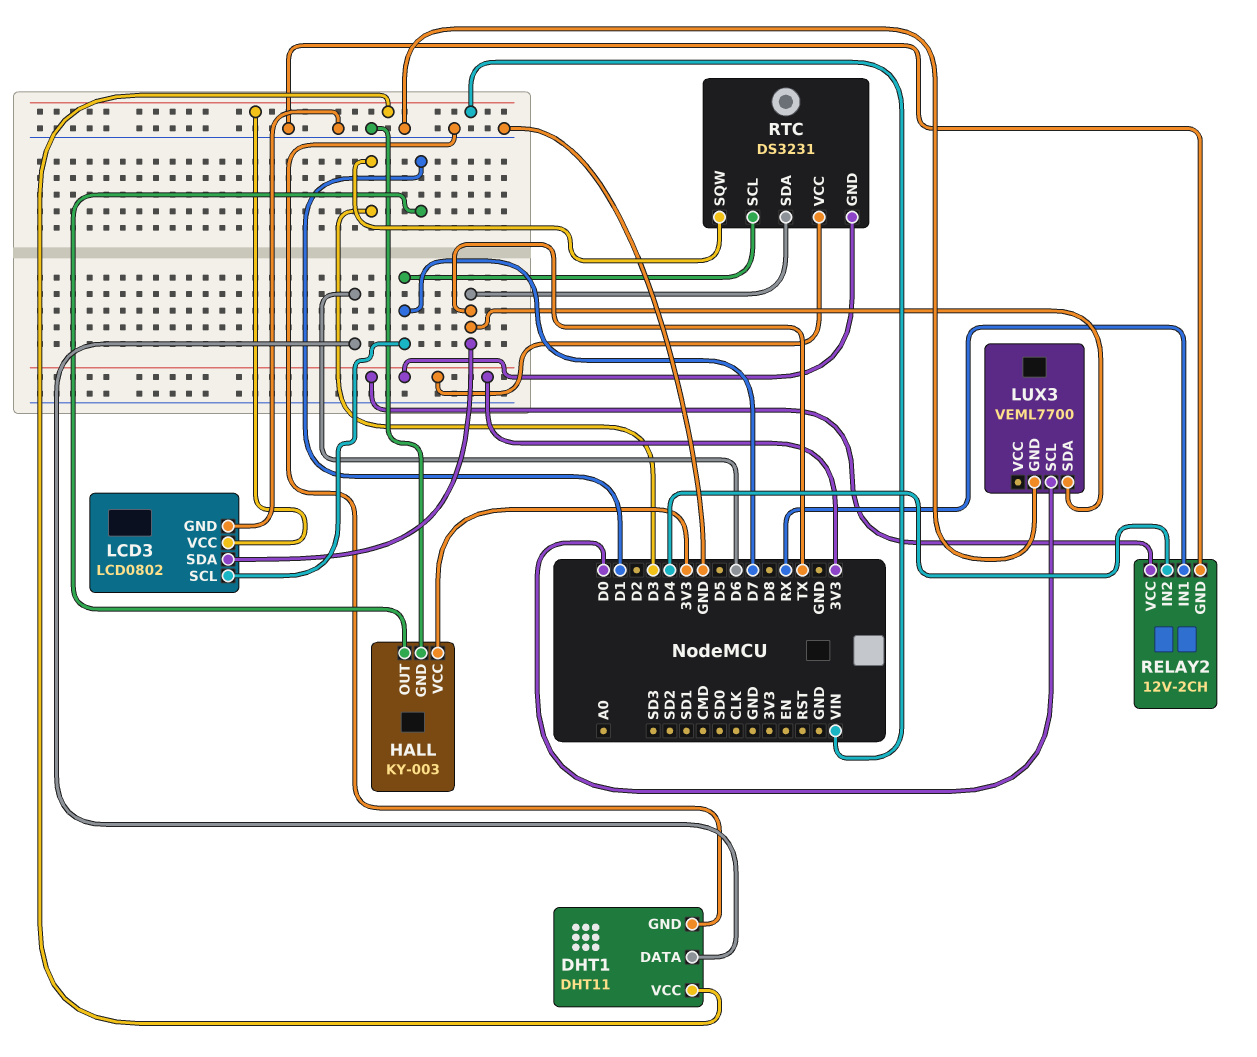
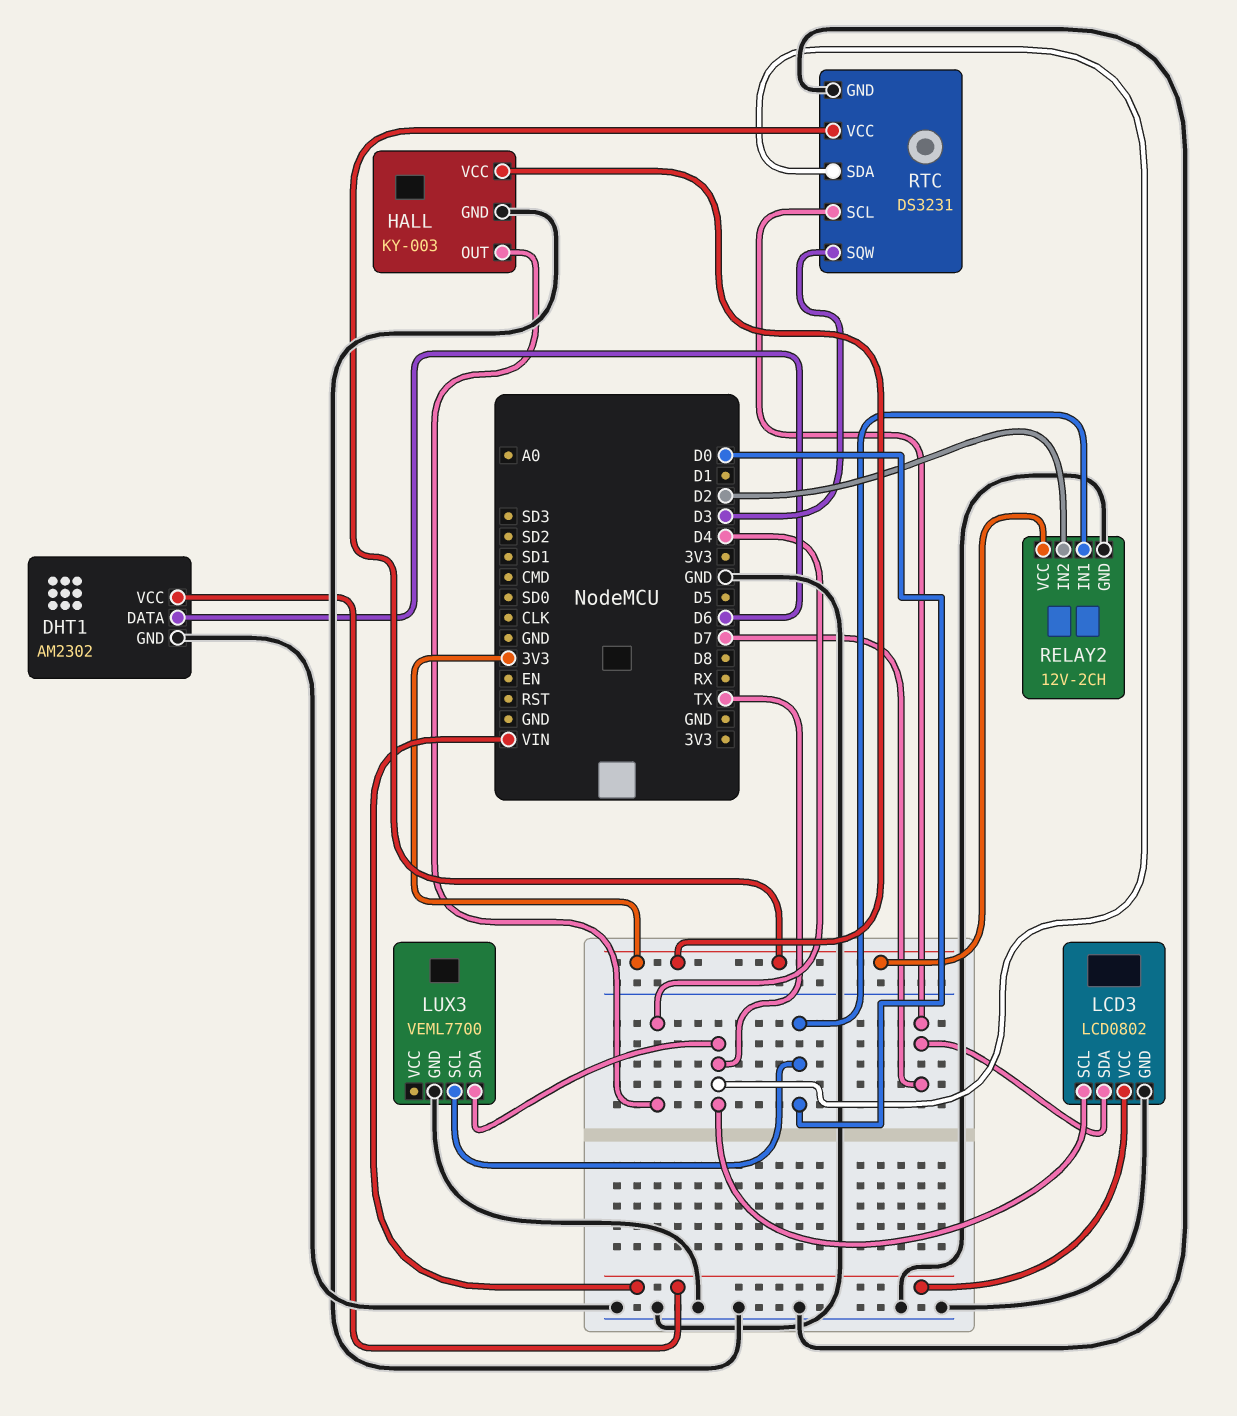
DHT1: DHT11 -> AM2302
HALL pin OUT: D1 -> D4
LCD3 pin SCL: D7 -> TX
LCD3 pin SDA: TX -> D7
RELAY2 pin IN1: RX -> D0
RELAY2 pin IN2: D4 -> D2
RTC pin GND: 3V3 -> GND

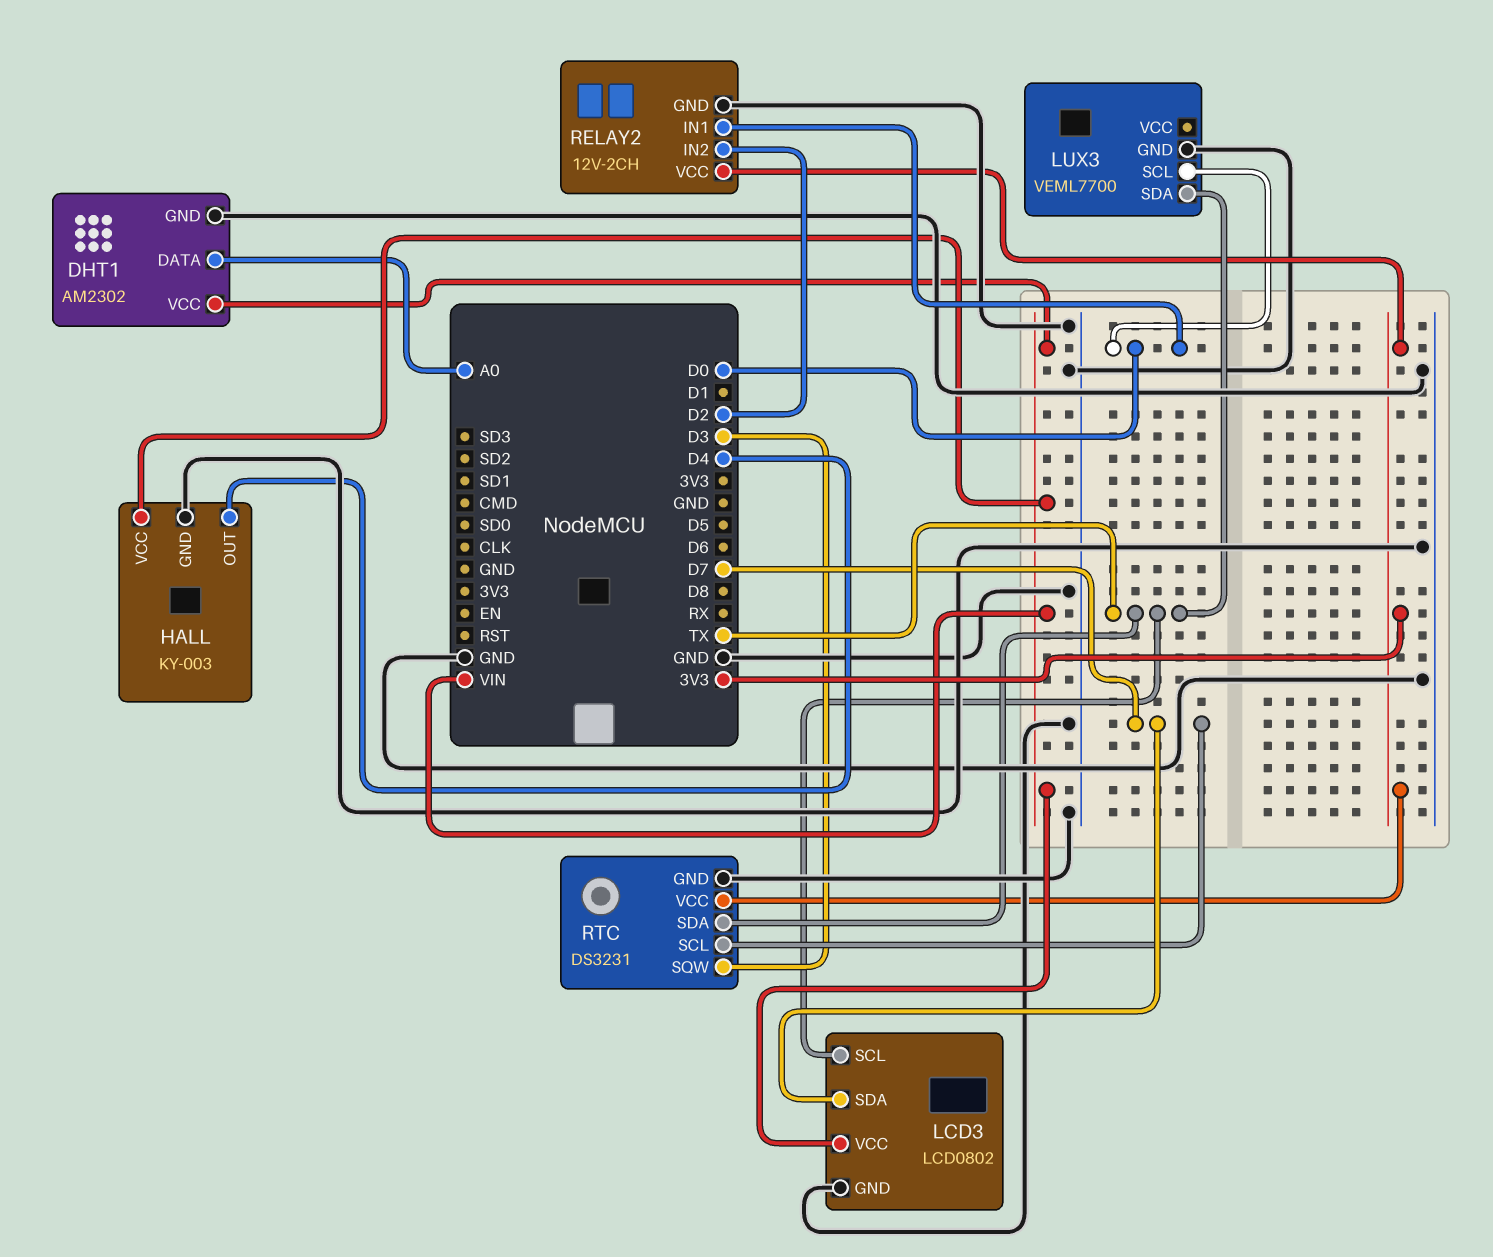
DHT1 pin DATA: D6 -> A0
HALL pin VCC: 3V3 -> VIN

